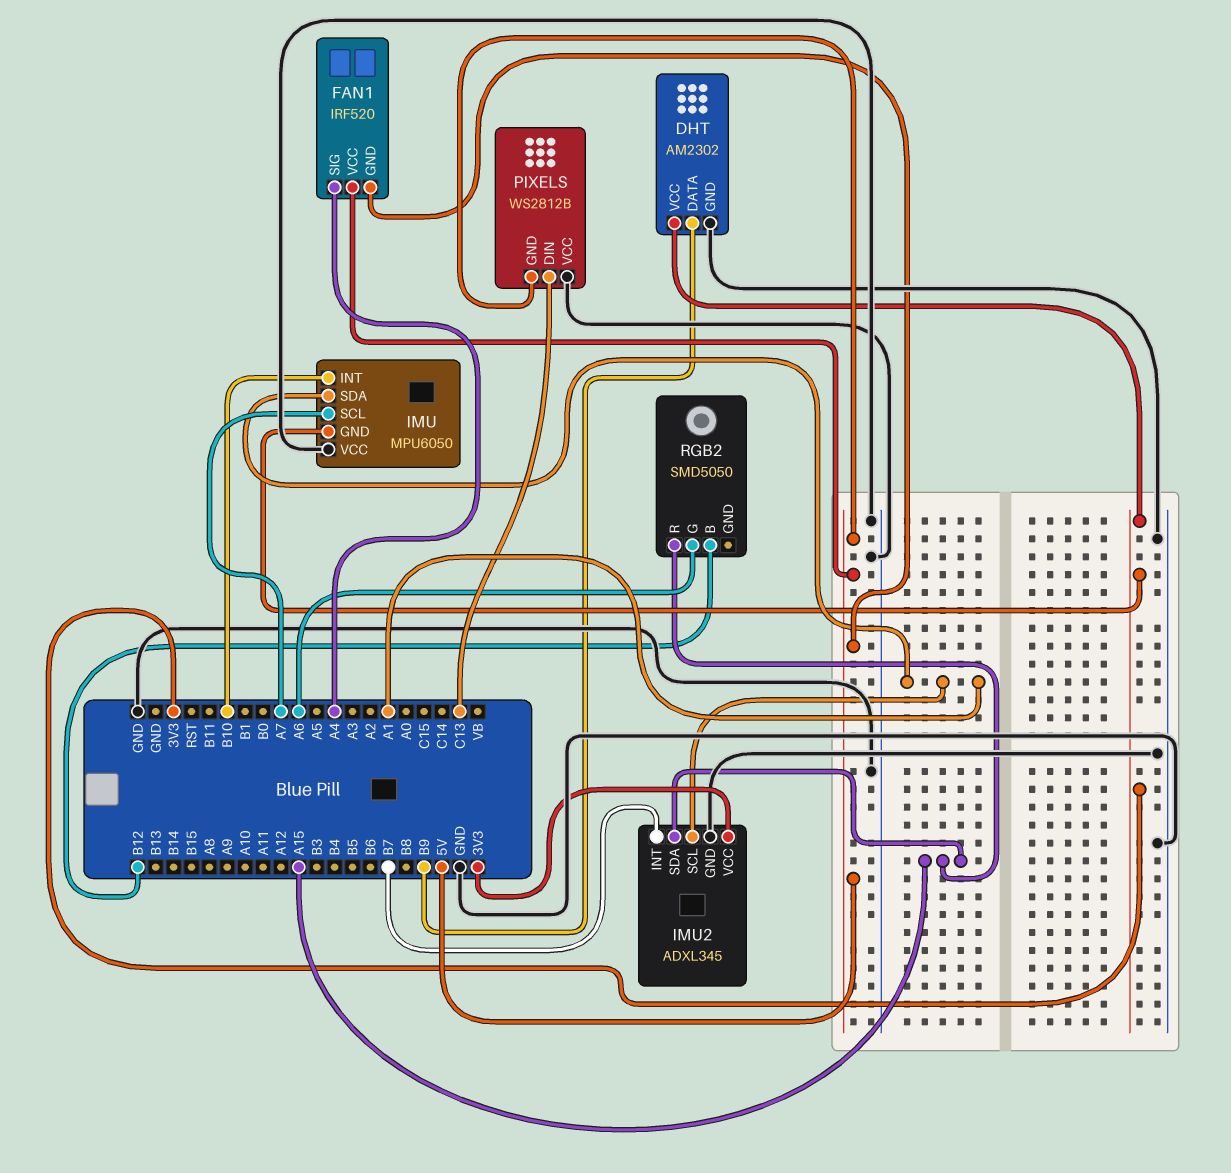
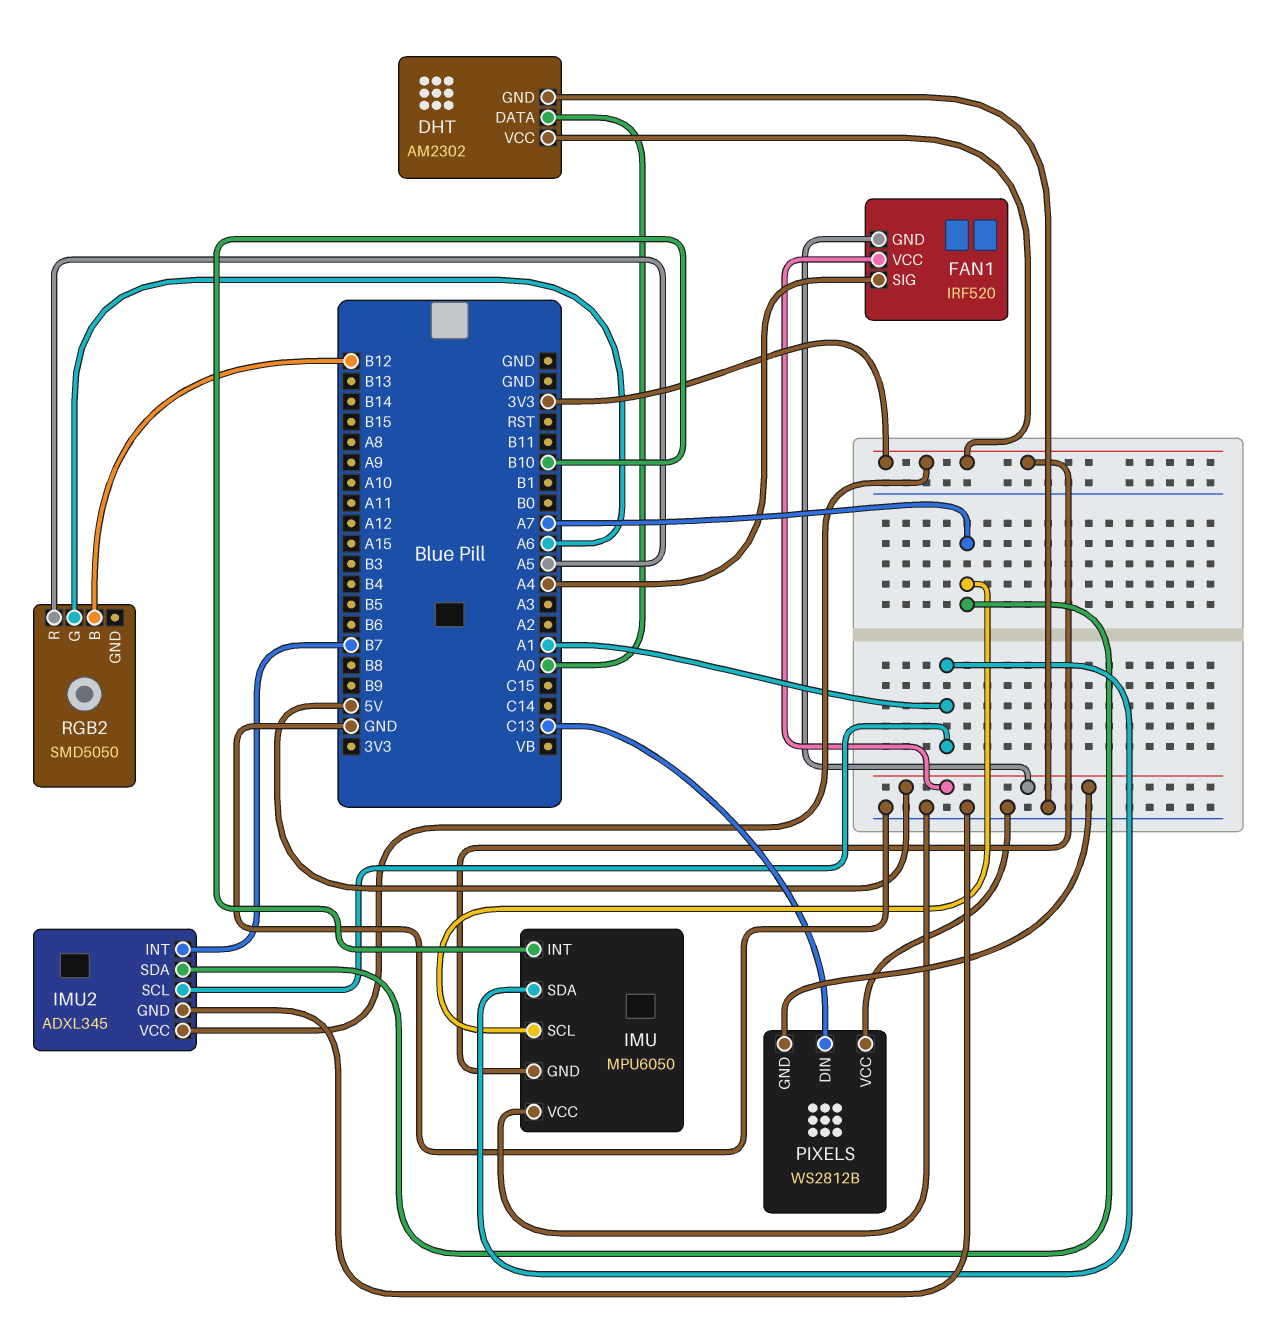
DHT pin DATA: B9 -> A0
IMU2 pin SDA: A15 -> A7
RGB2 pin R: A15 -> A5

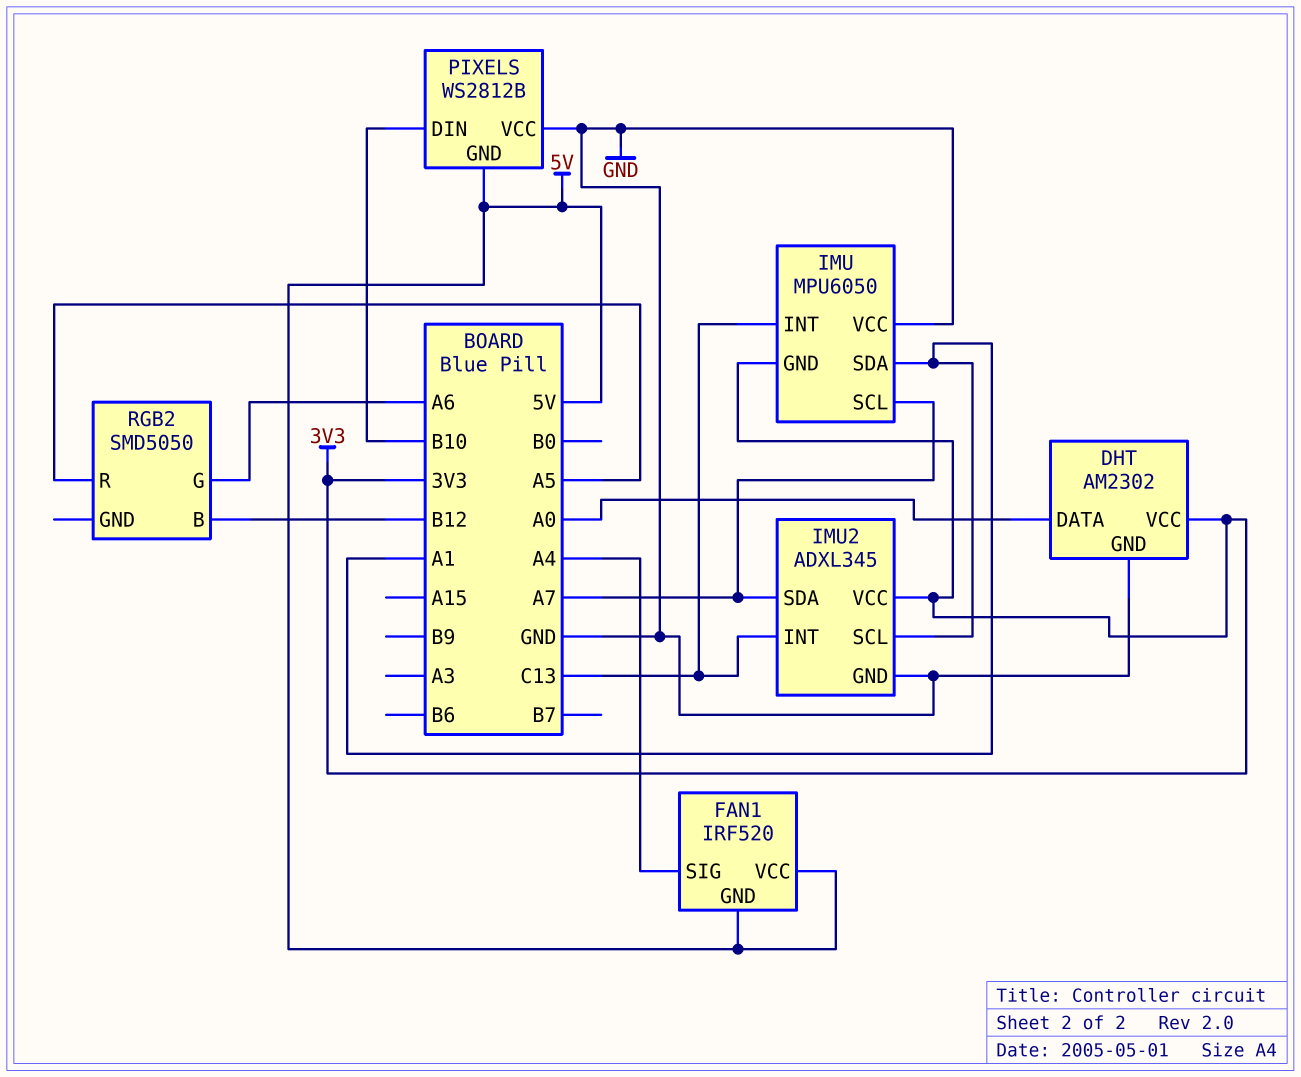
IMU pin INT: B10 -> C13
IMU2 pin INT: B7 -> C13
PIXELS pin DIN: C13 -> B10

